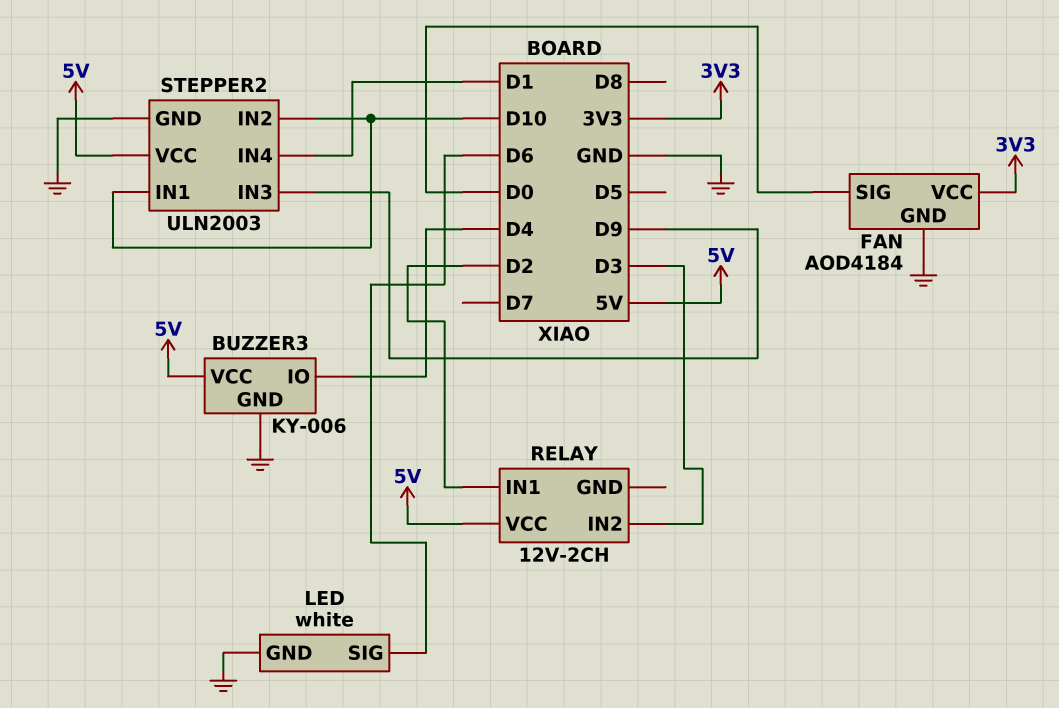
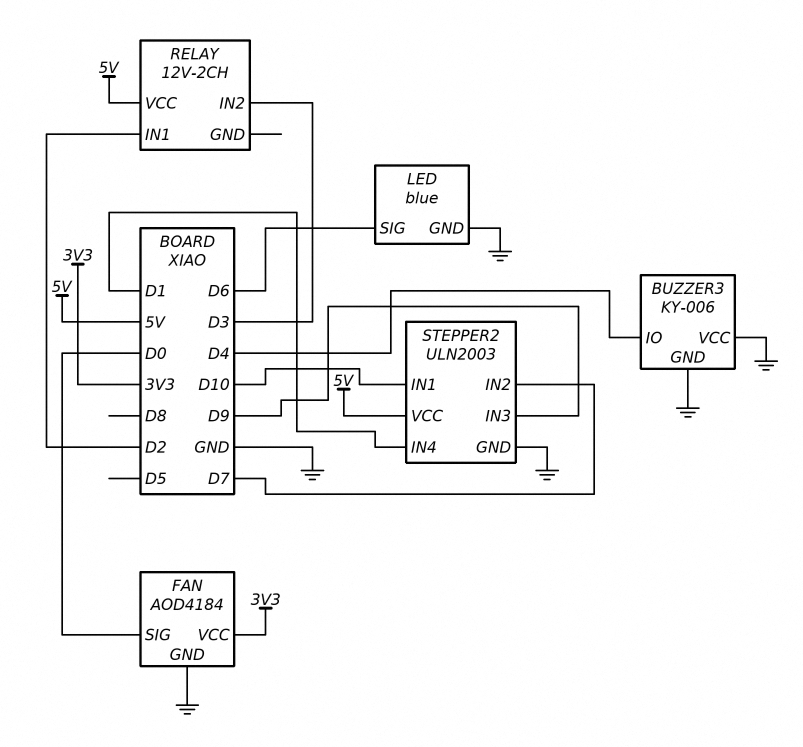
BUZZER3 pin VCC: 5V -> GND
LED: white -> blue
STEPPER2 pin IN2: D10 -> D7

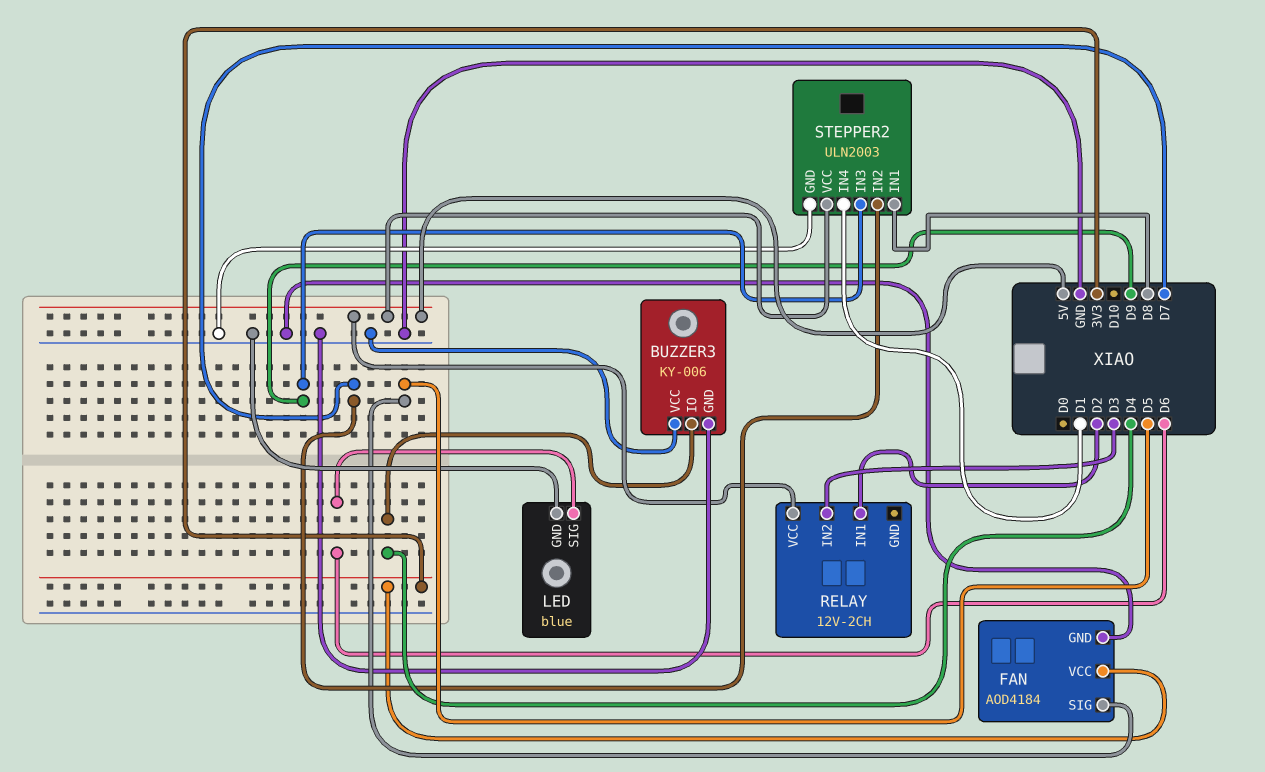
FAN pin SIG: D0 -> D5
STEPPER2 pin IN1: D10 -> D8

